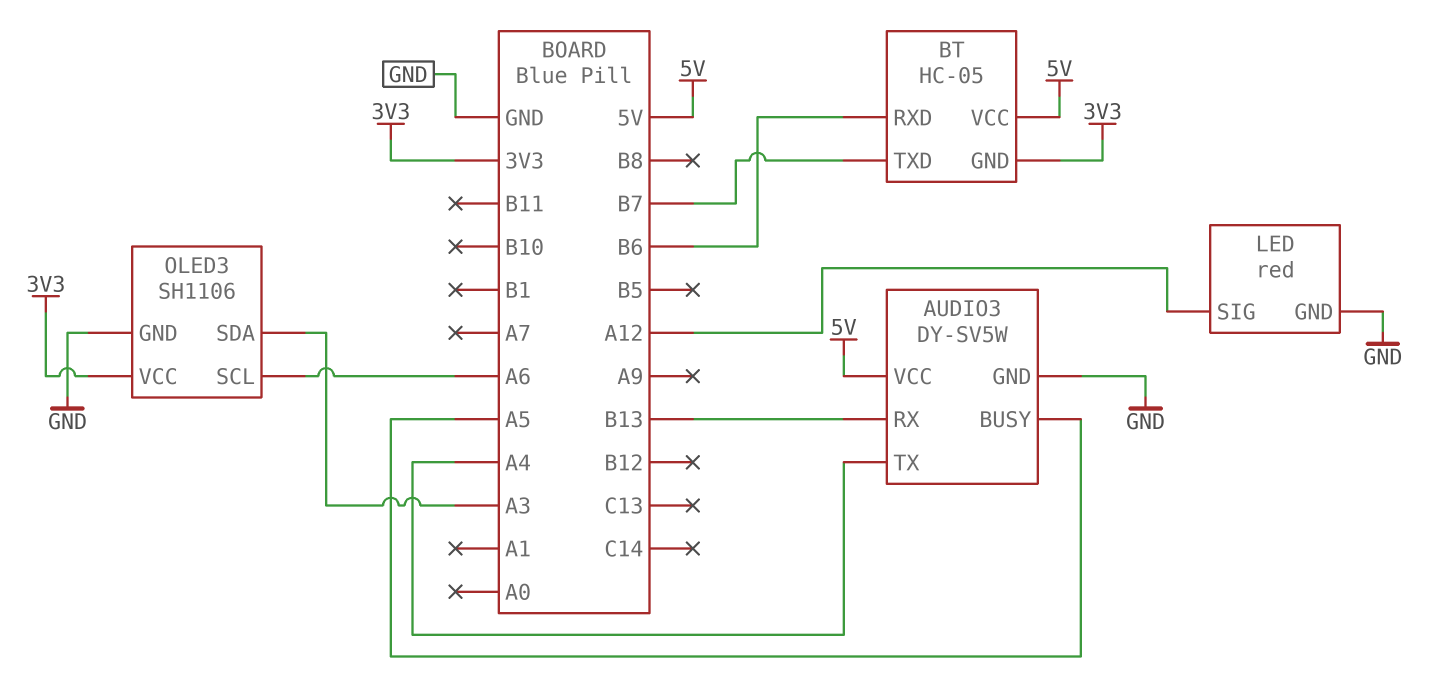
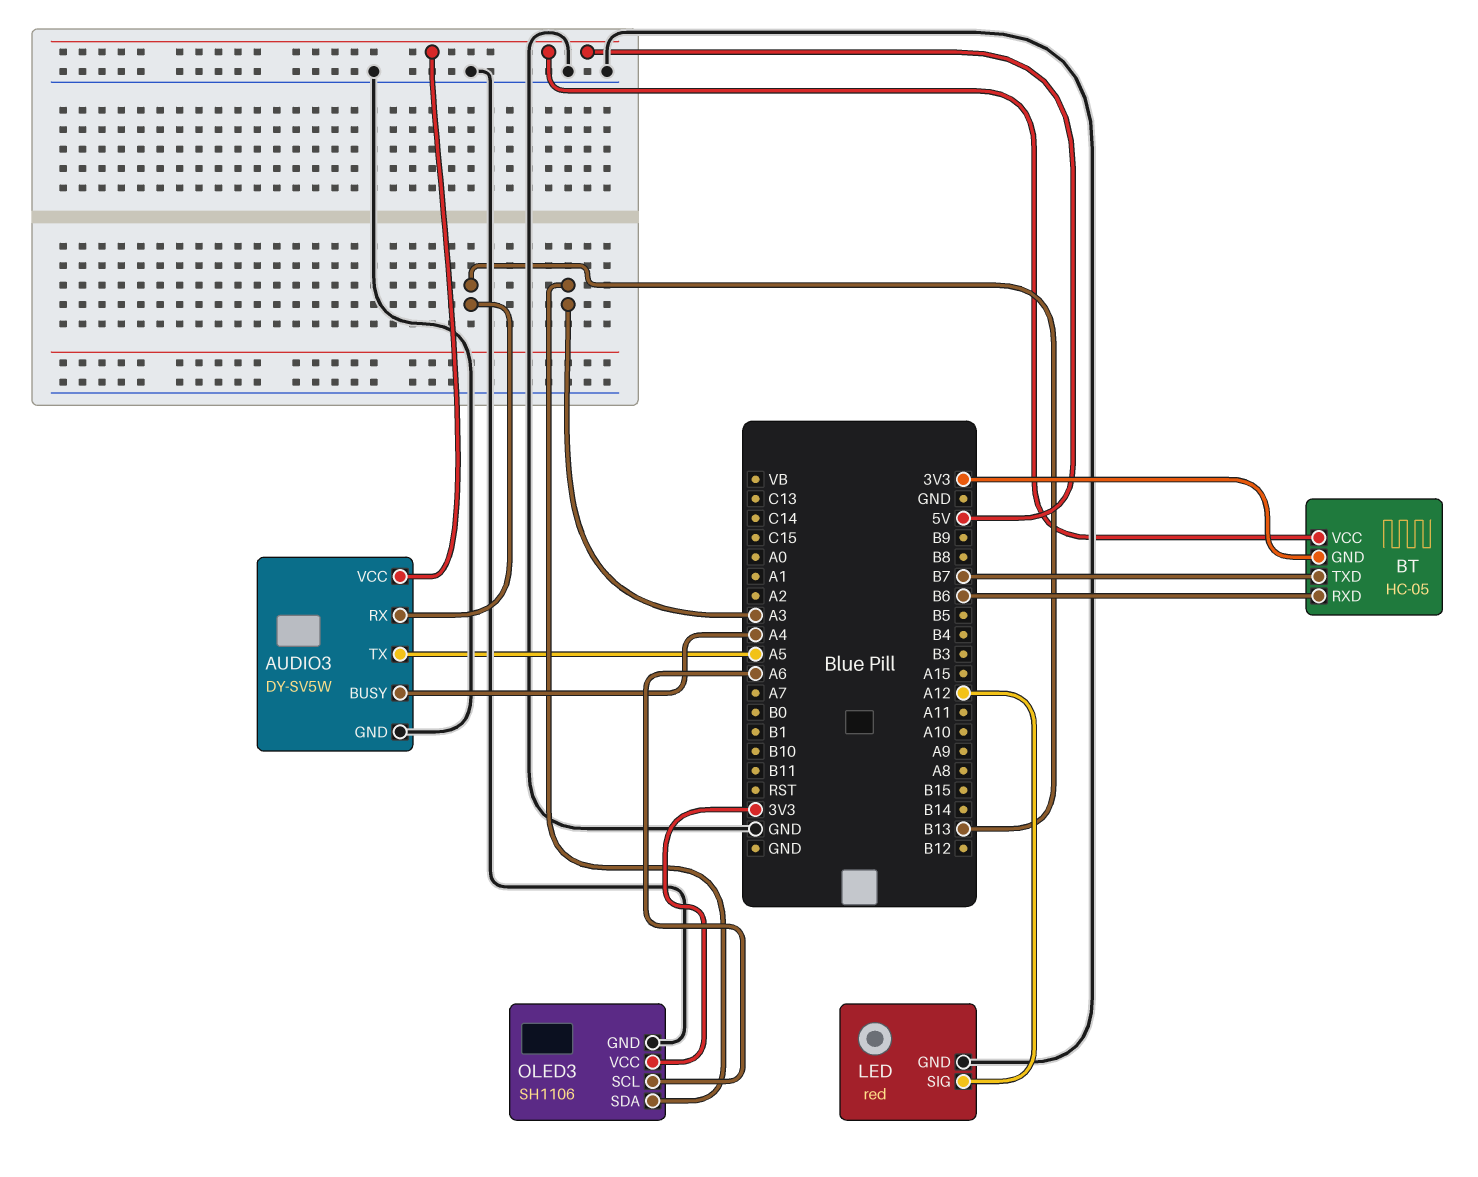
AUDIO3 pin BUSY: A5 -> A4
AUDIO3 pin TX: A4 -> A5

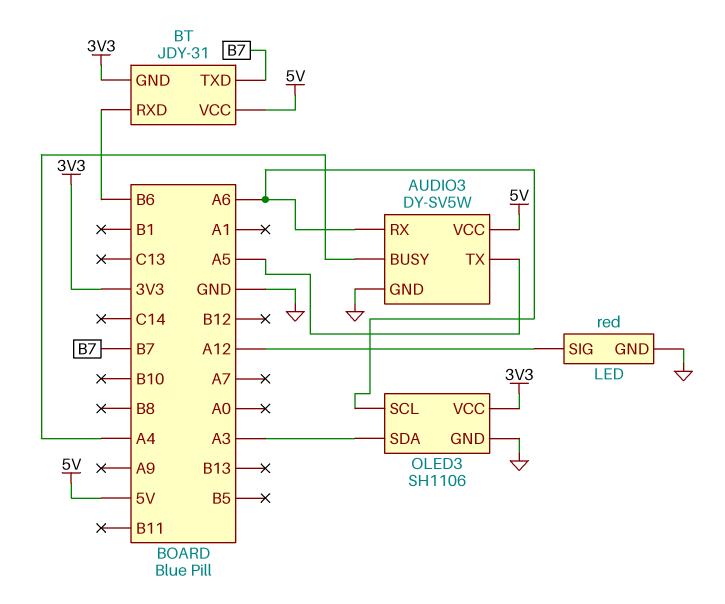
AUDIO3 pin RX: B13 -> A6
BT: HC-05 -> JDY-31

